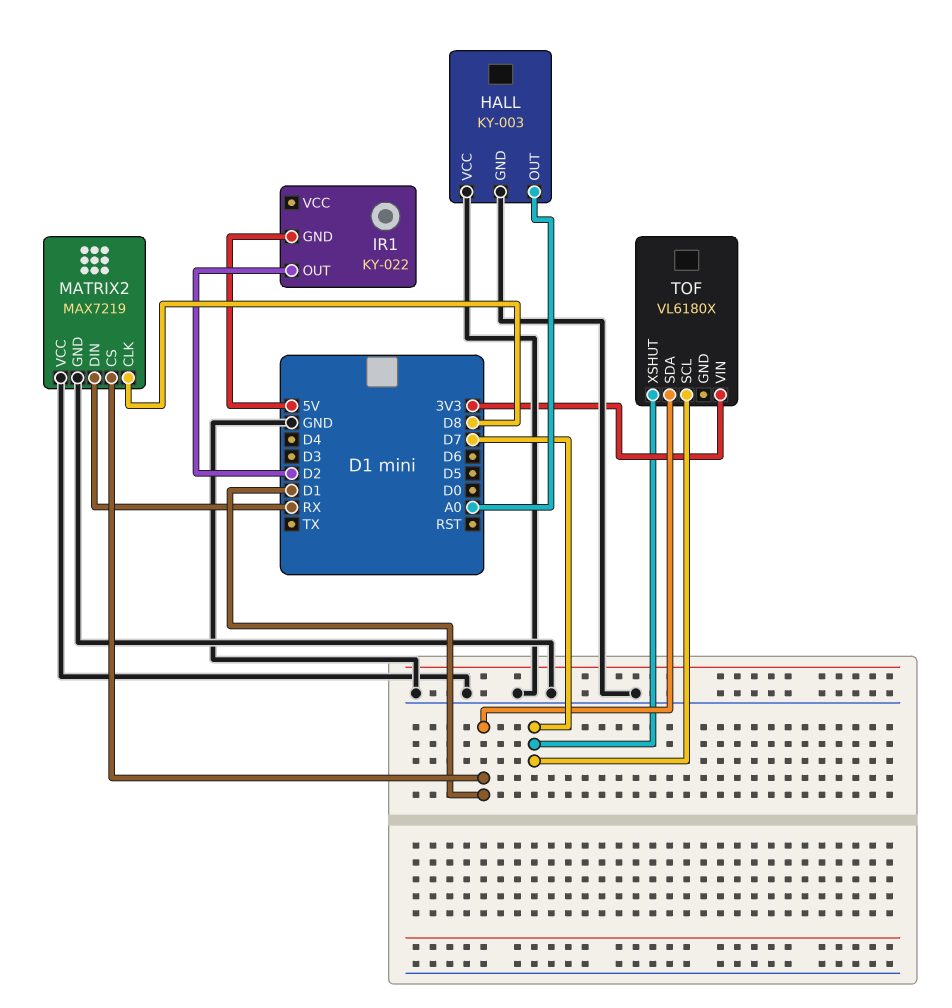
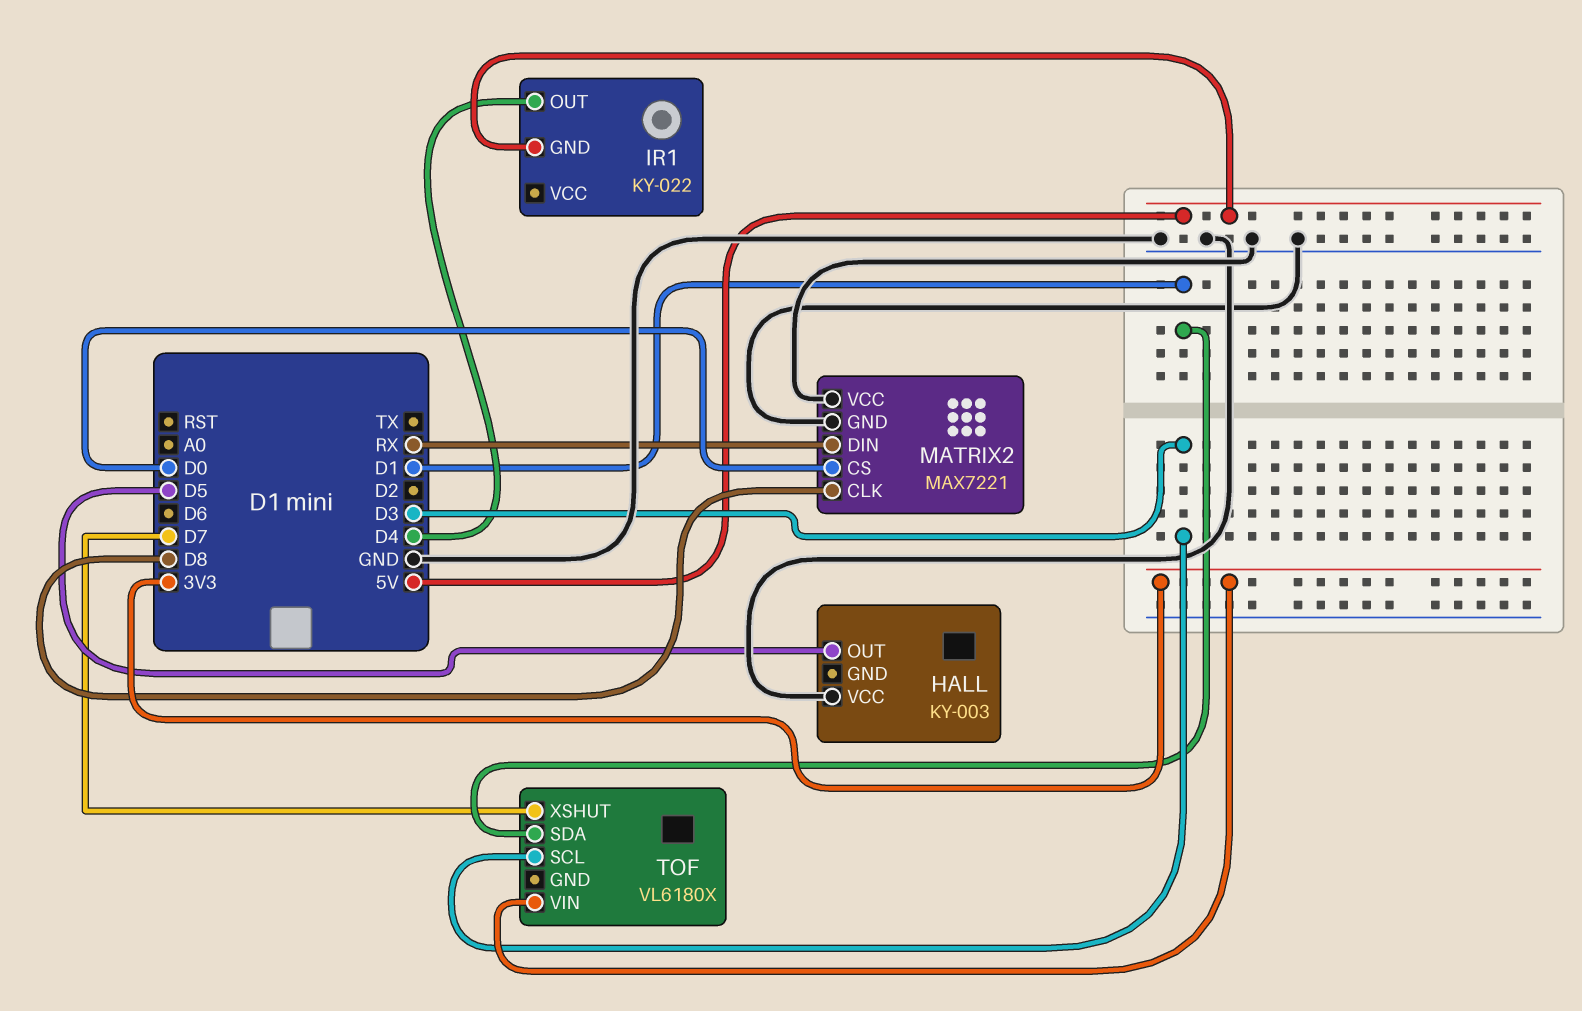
HALL pin GND: GND -> none
HALL pin OUT: A0 -> D5
IR1 pin OUT: D2 -> D4
MATRIX2: MAX7219 -> MAX7221
MATRIX2 pin CS: D1 -> D0
TOF pin SCL: D7 -> D3

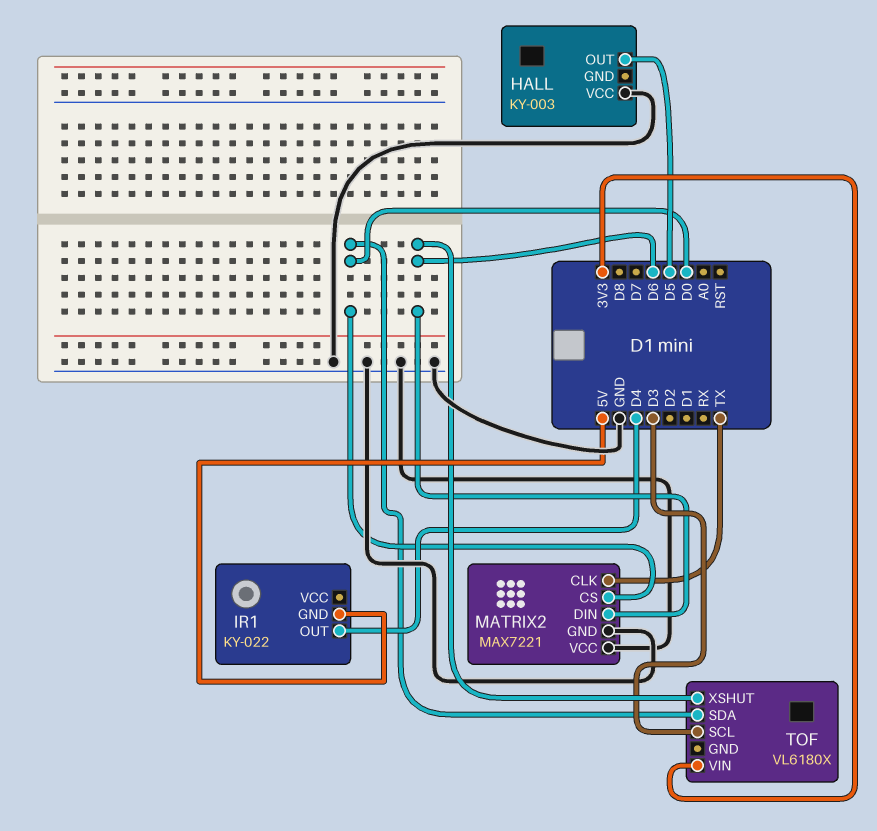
MATRIX2 pin CLK: D8 -> TX
MATRIX2 pin DIN: RX -> D6
TOF pin SDA: D1 -> D0
TOF pin XSHUT: D7 -> D6

